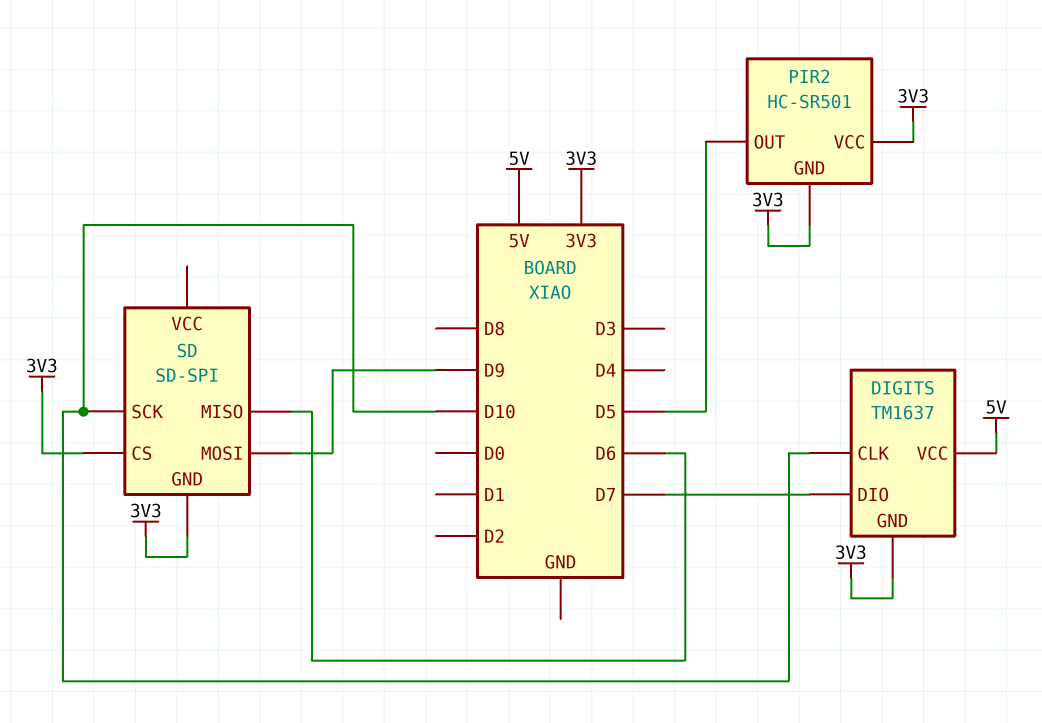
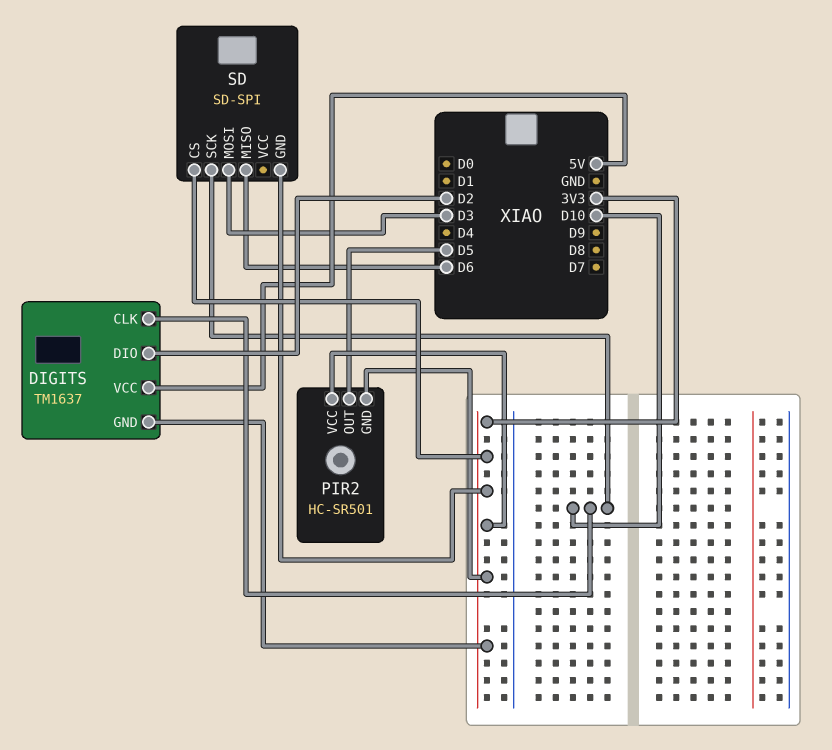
DIGITS pin DIO: D7 -> D2
SD pin MOSI: D9 -> D3

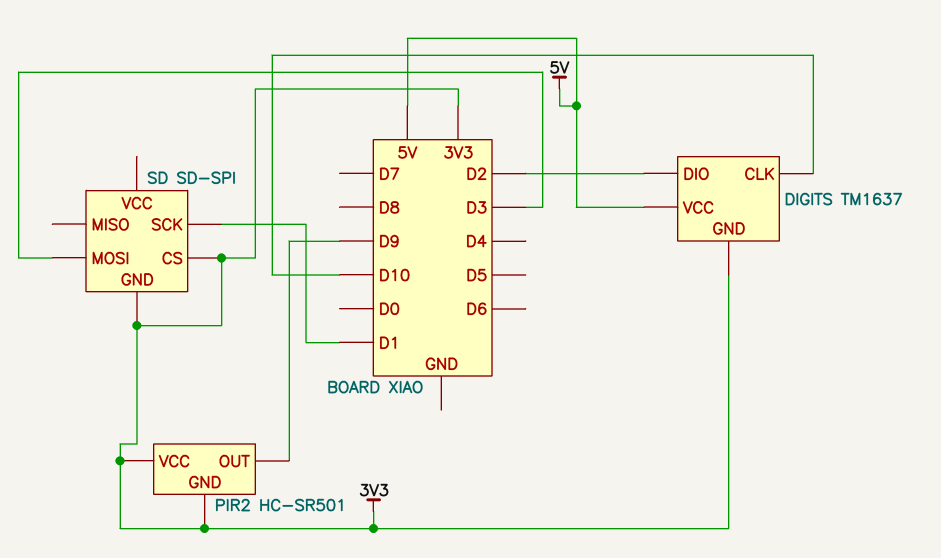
PIR2 pin OUT: D5 -> D9
SD pin MISO: D6 -> none
SD pin SCK: D10 -> D1

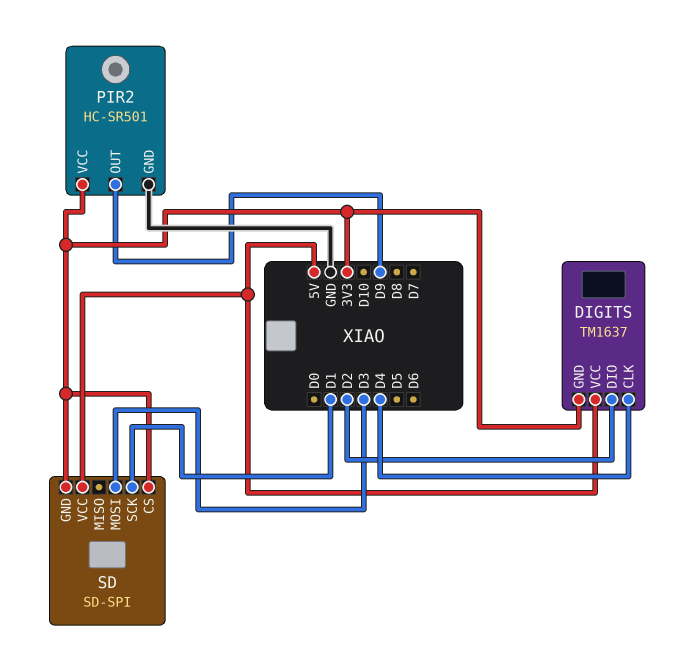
DIGITS pin CLK: D10 -> D4
PIR2 pin GND: 3V3 -> GND
SD pin VCC: none -> 5V

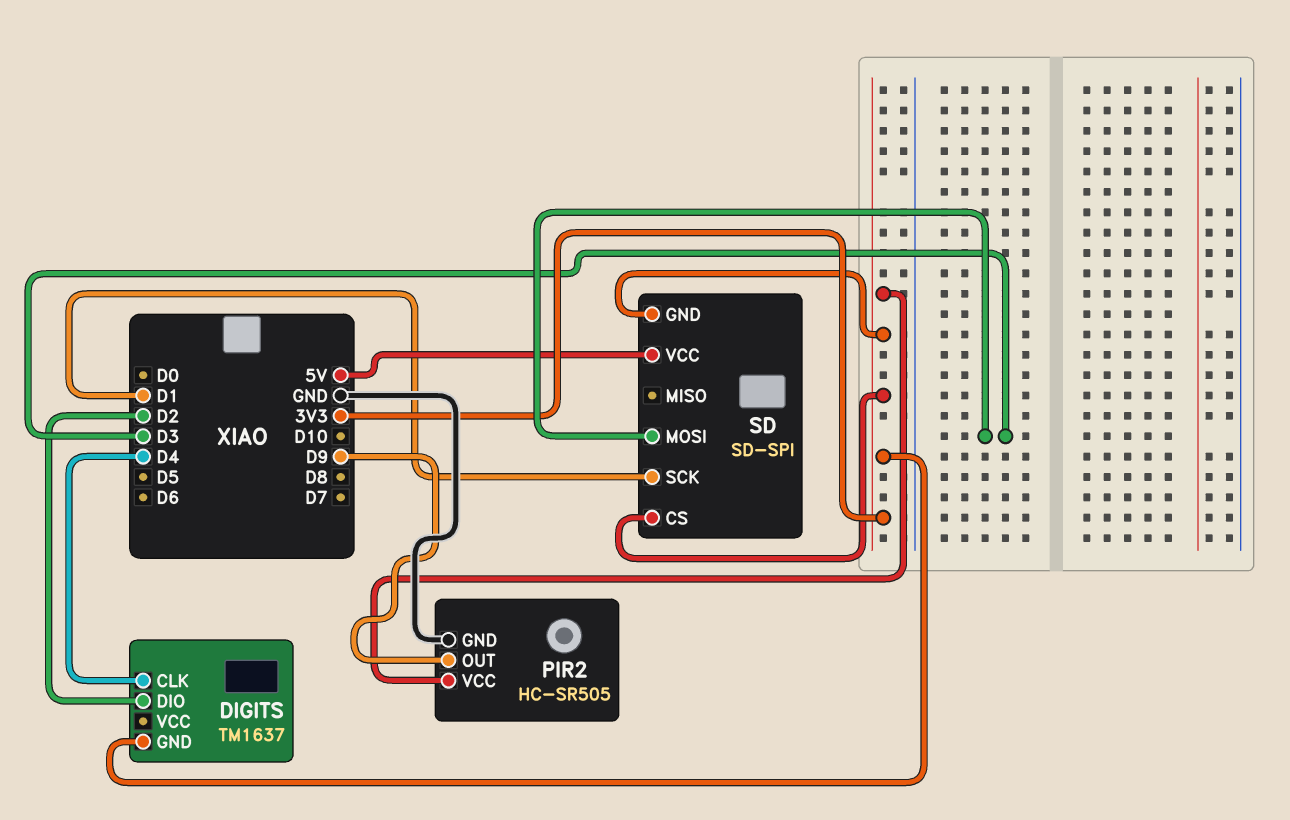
DIGITS pin VCC: 5V -> none
PIR2: HC-SR501 -> HC-SR505

